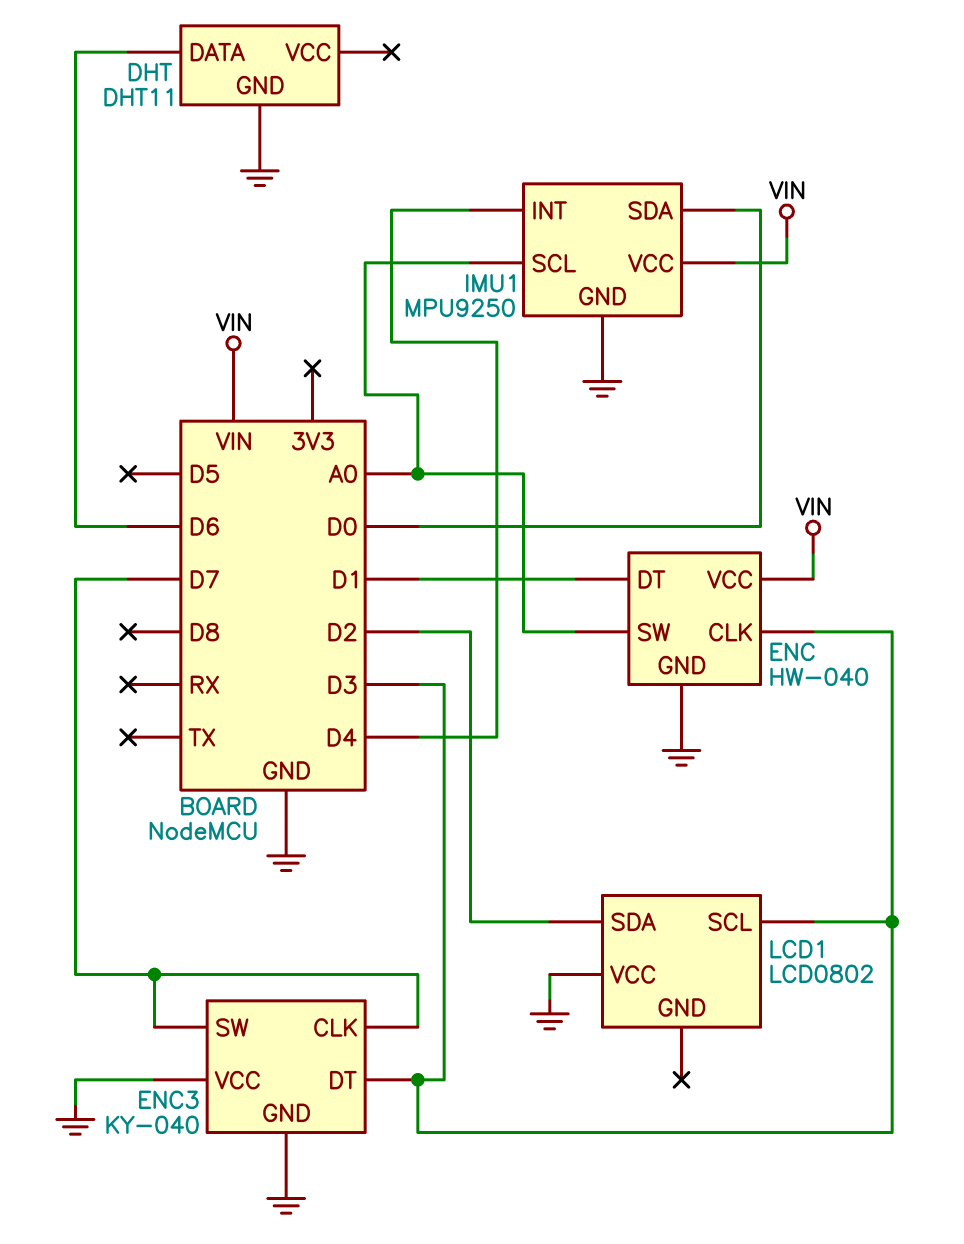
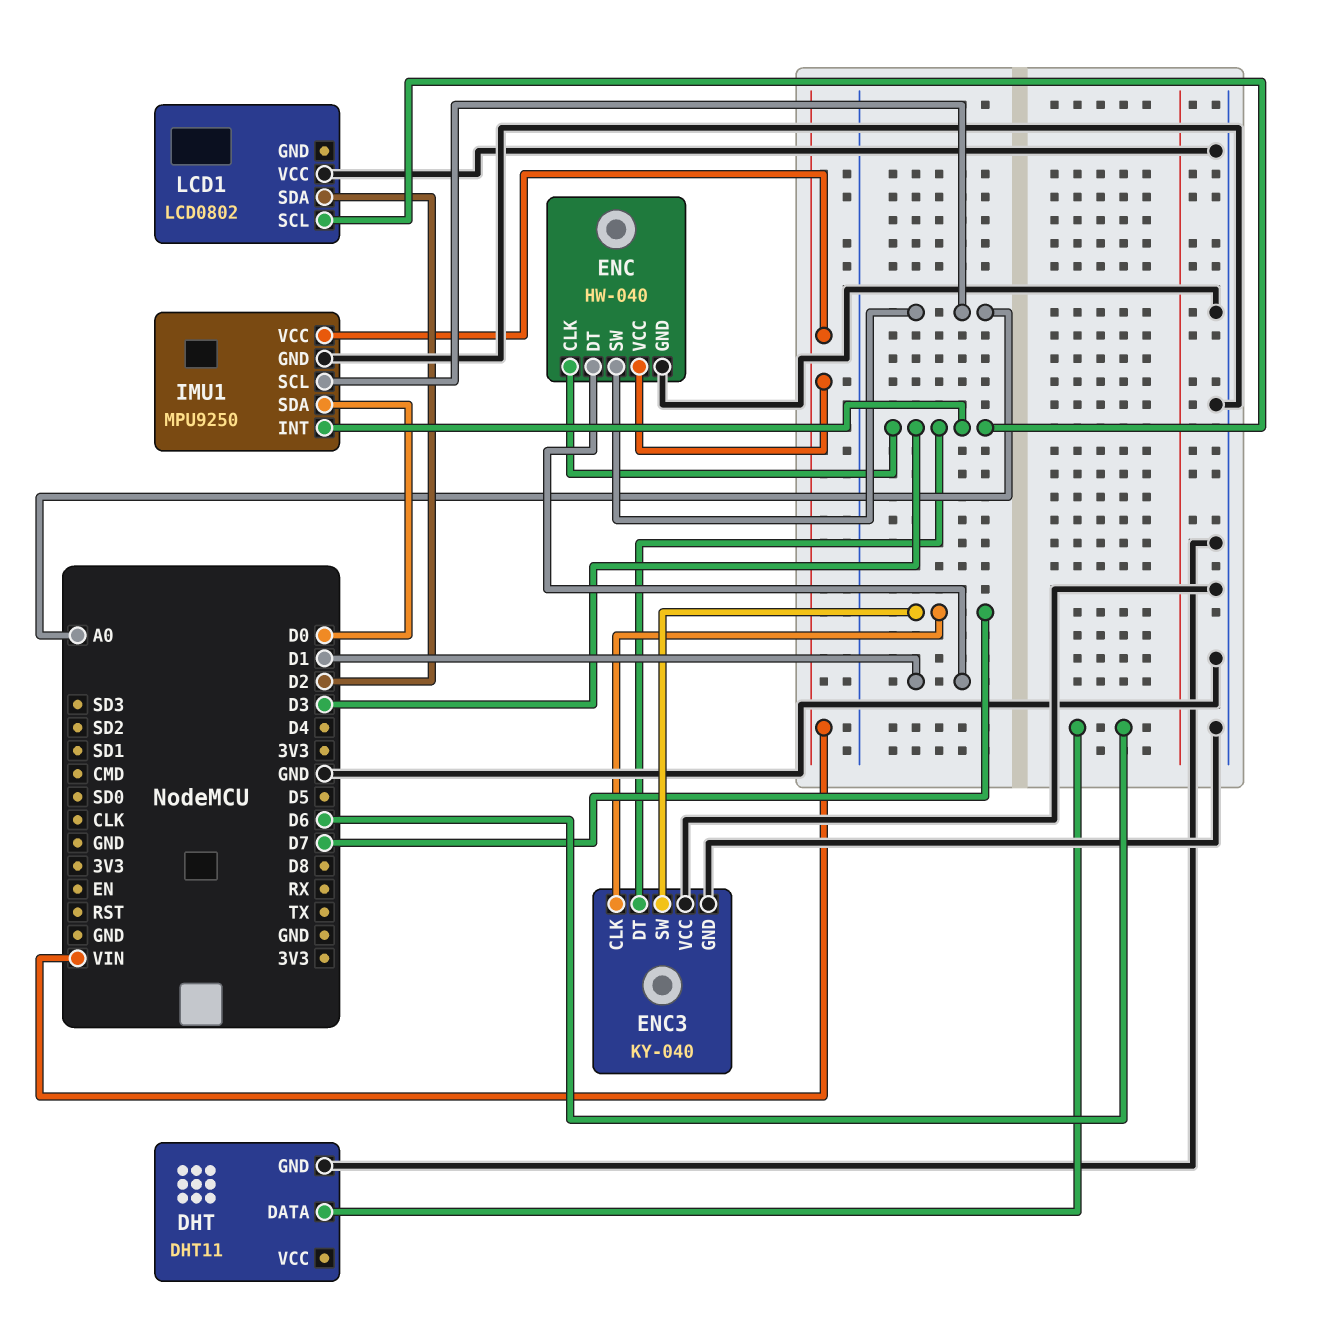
IMU1 pin INT: D4 -> D3

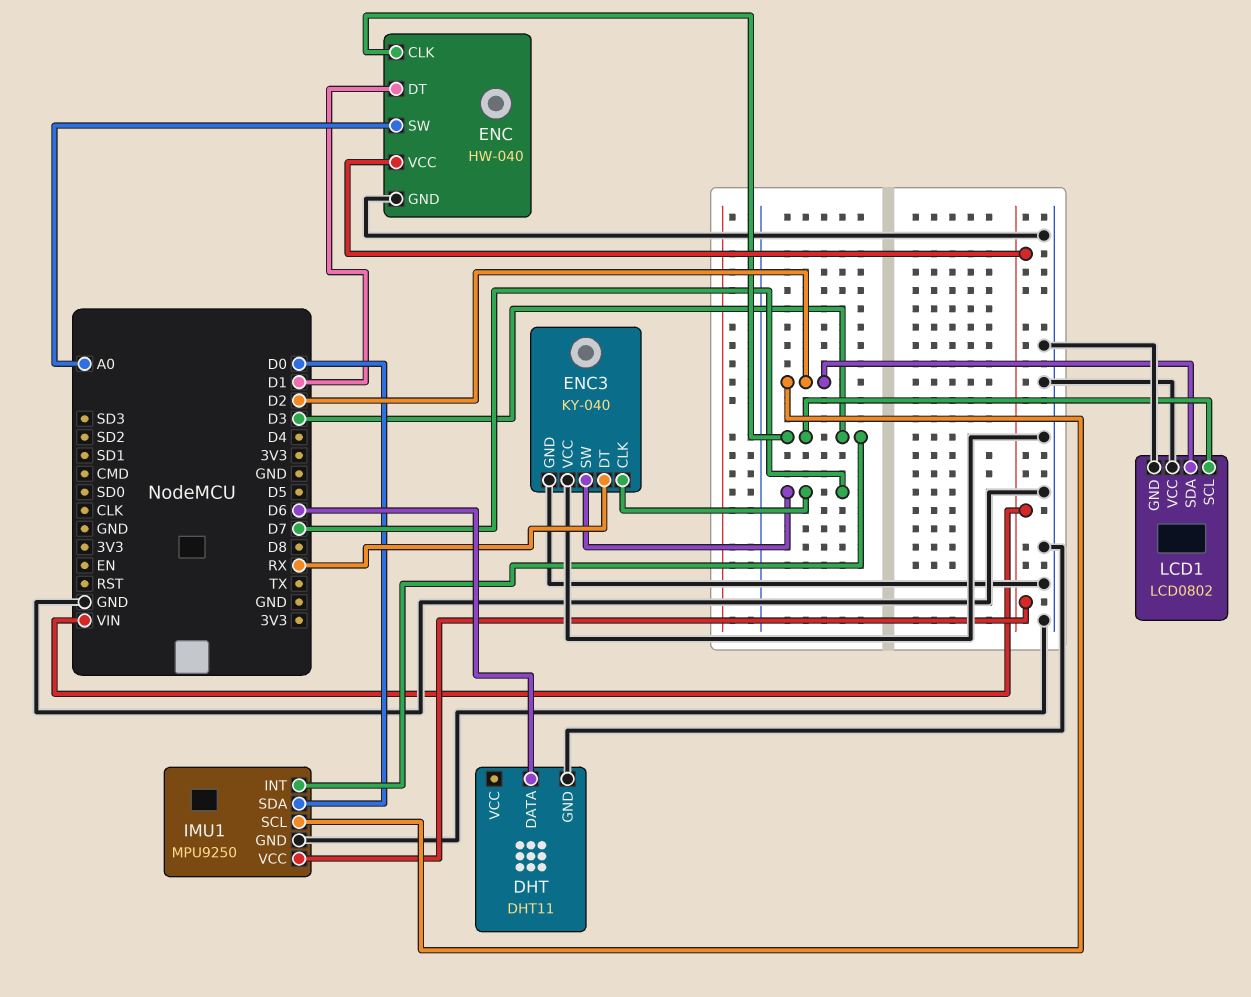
ENC3 pin DT: D3 -> RX
IMU1 pin SCL: A0 -> D2
LCD1 pin GND: none -> GND

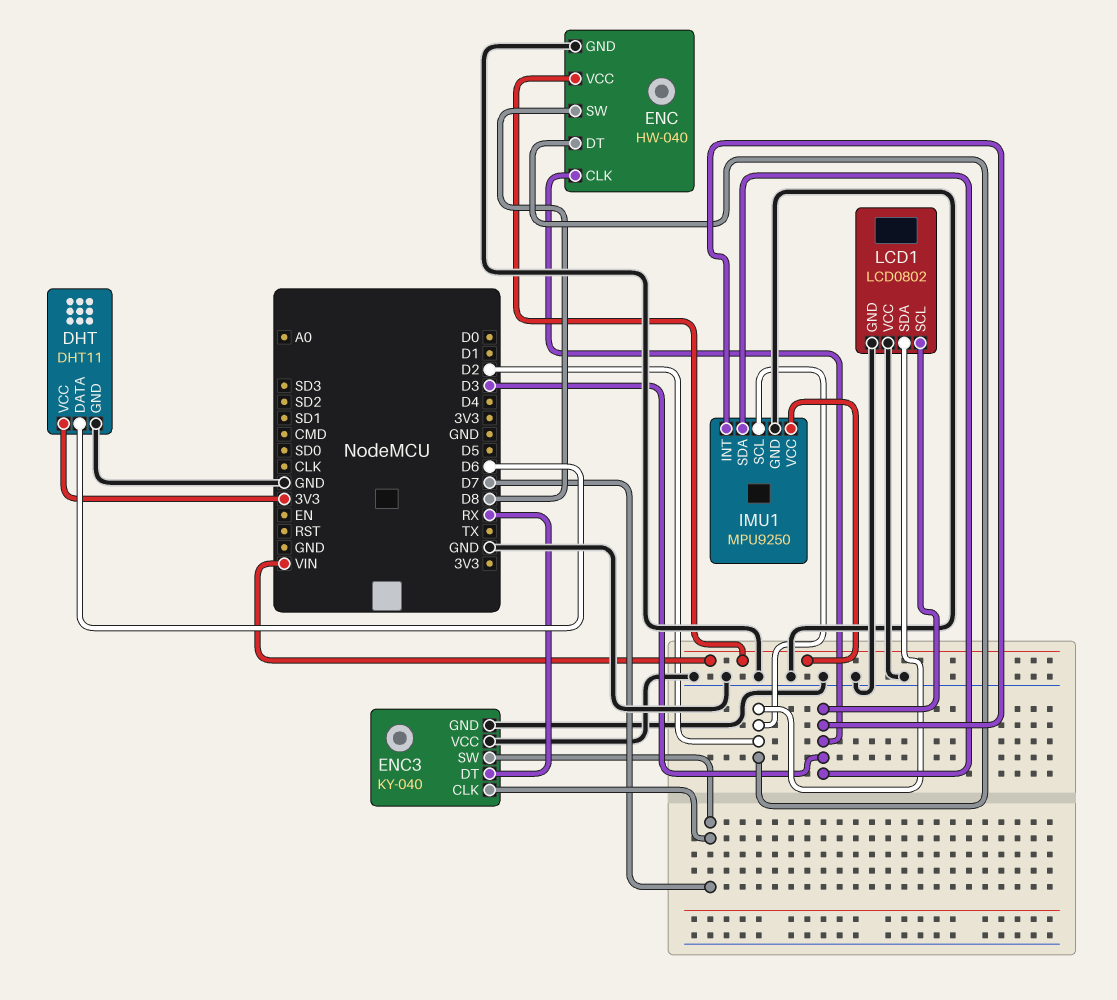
DHT pin VCC: none -> 3V3
ENC pin DT: D1 -> D2
ENC pin SW: A0 -> D8
IMU1 pin SDA: D0 -> D3

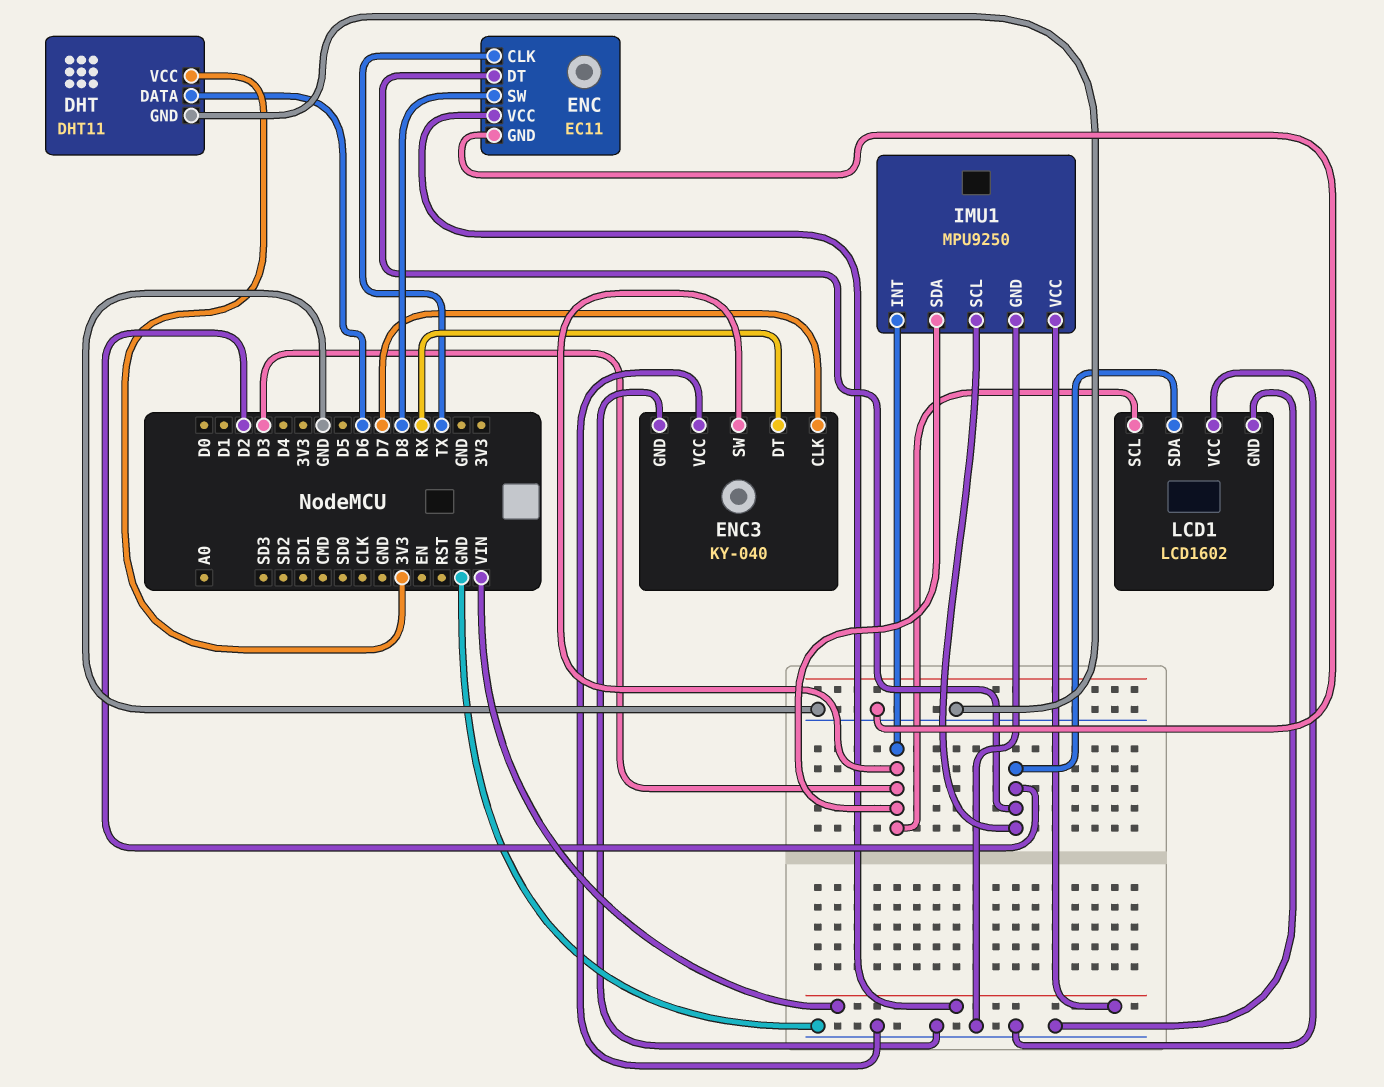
ENC: HW-040 -> EC11
ENC pin CLK: D3 -> TX
ENC3 pin SW: D7 -> D3
LCD1: LCD0802 -> LCD1602

